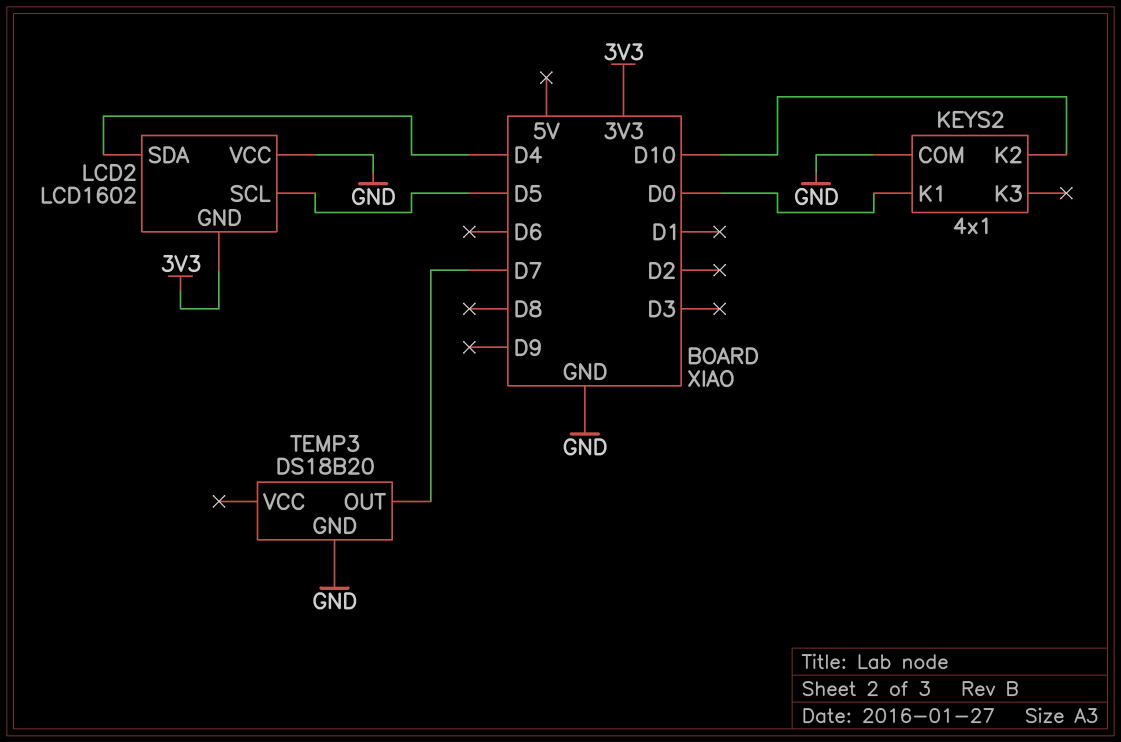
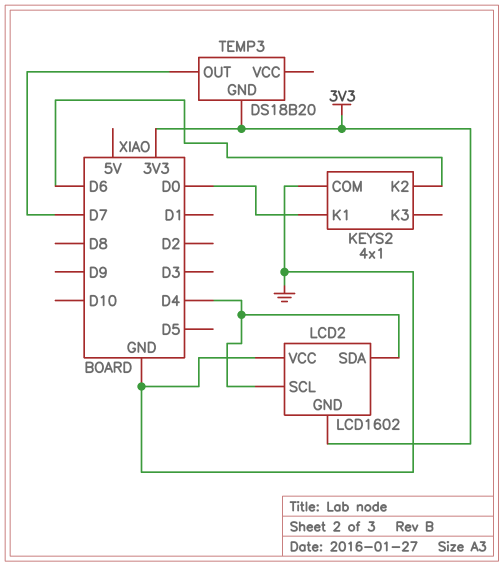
KEYS2 pin K2: D10 -> D6
LCD2 pin SCL: D5 -> D4
TEMP3 pin GND: GND -> 3V3

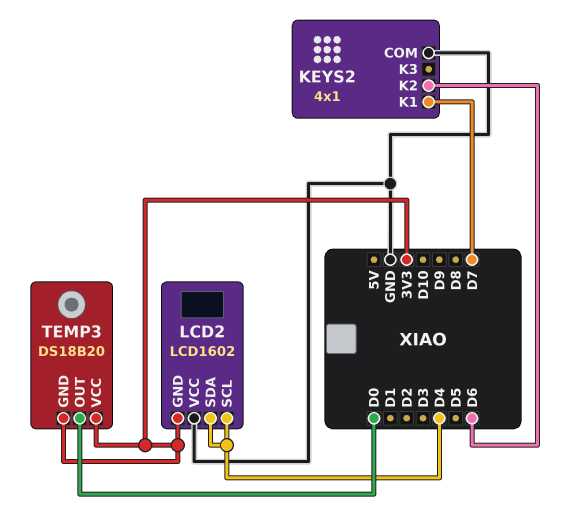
KEYS2 pin K1: D0 -> D7
TEMP3 pin OUT: D7 -> D0
TEMP3 pin VCC: none -> 3V3

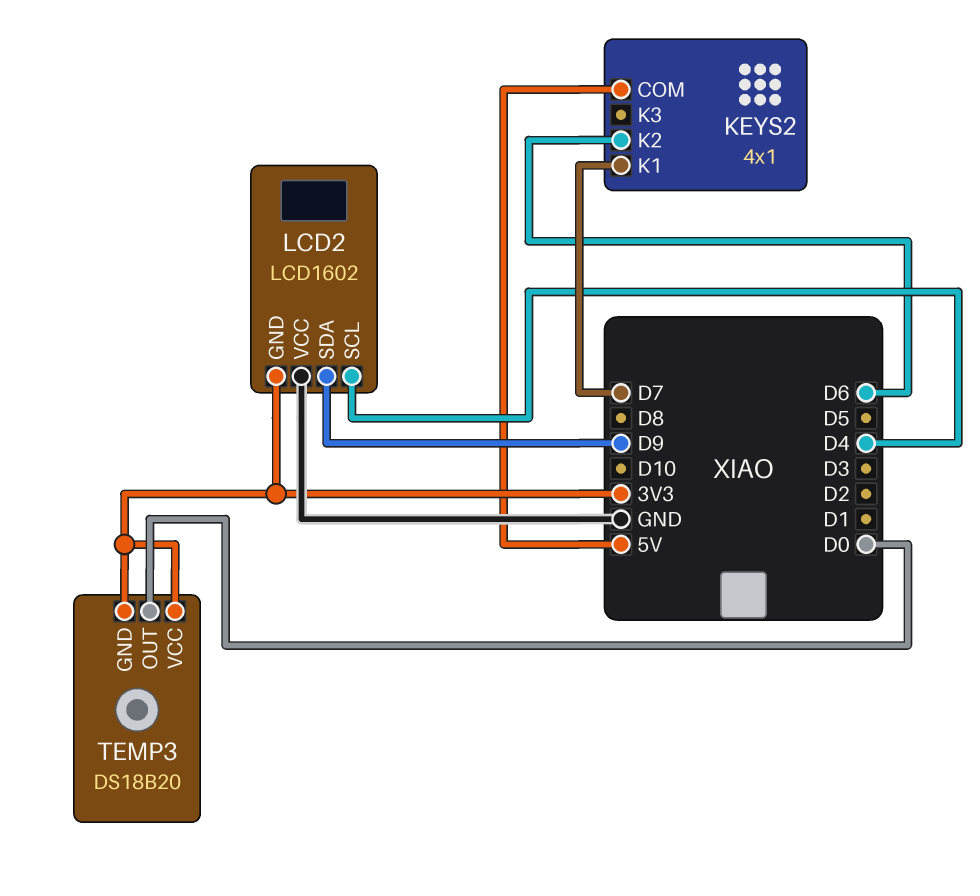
KEYS2 pin COM: GND -> 5V
LCD2 pin SDA: D4 -> D9

